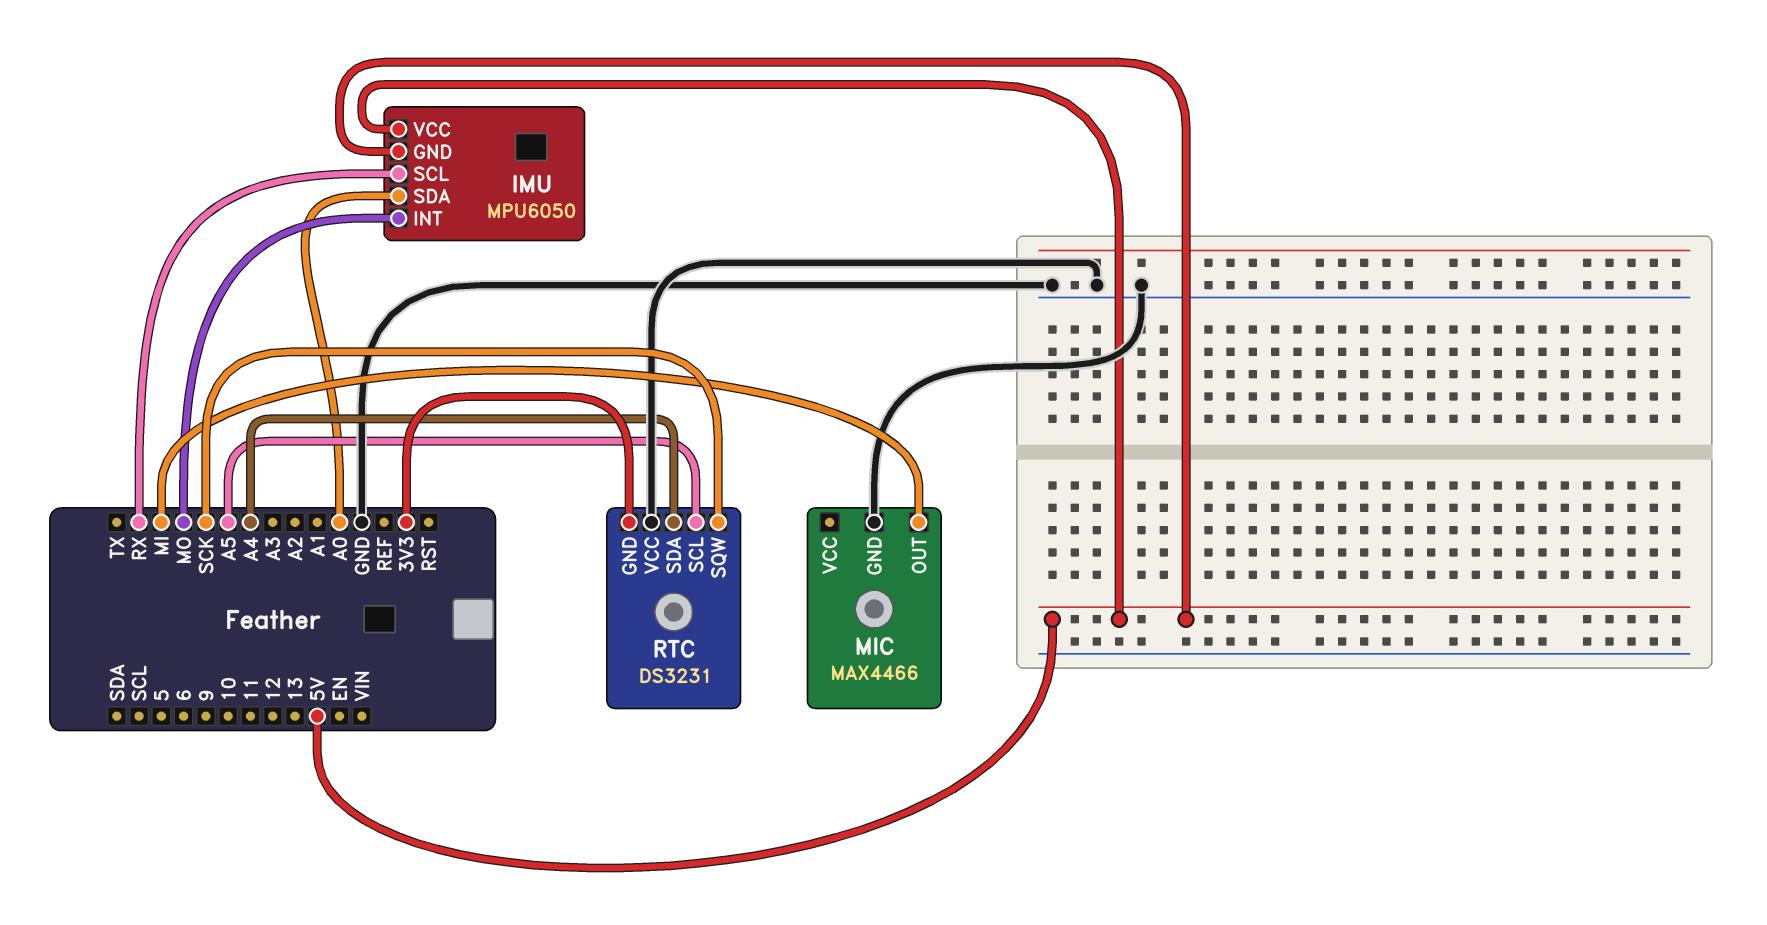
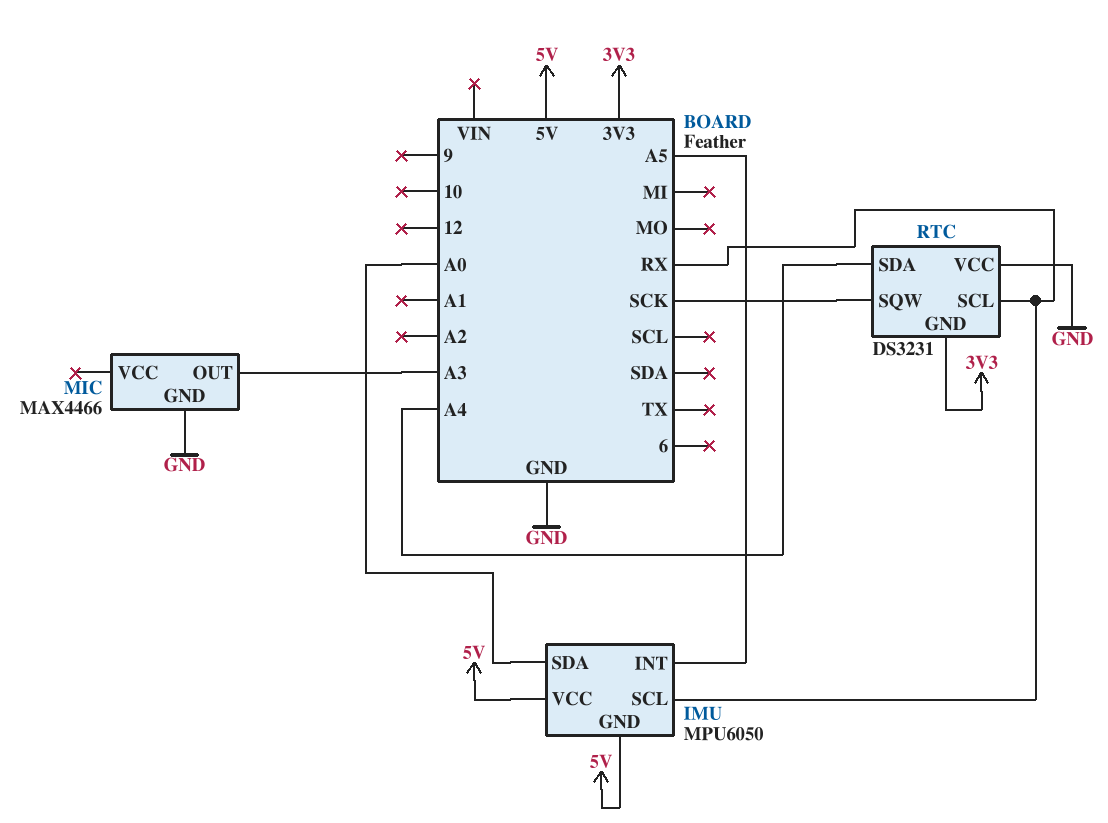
IMU pin INT: MO -> A5
MIC pin OUT: MI -> A3
RTC pin SCL: A5 -> RX

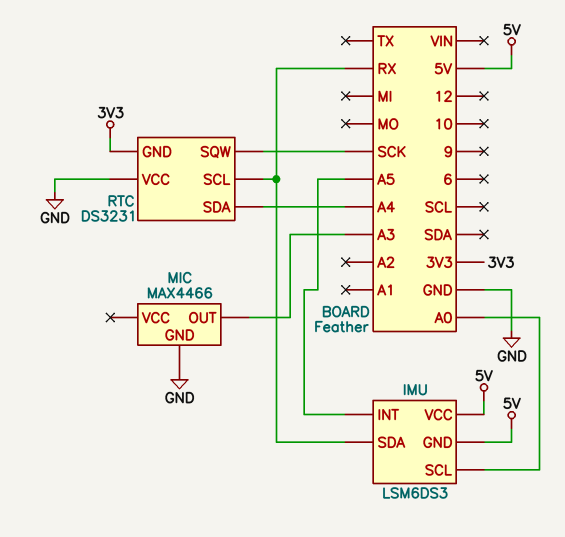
IMU: MPU6050 -> LSM6DS3
IMU pin SCL: RX -> A0
IMU pin SDA: A0 -> RX

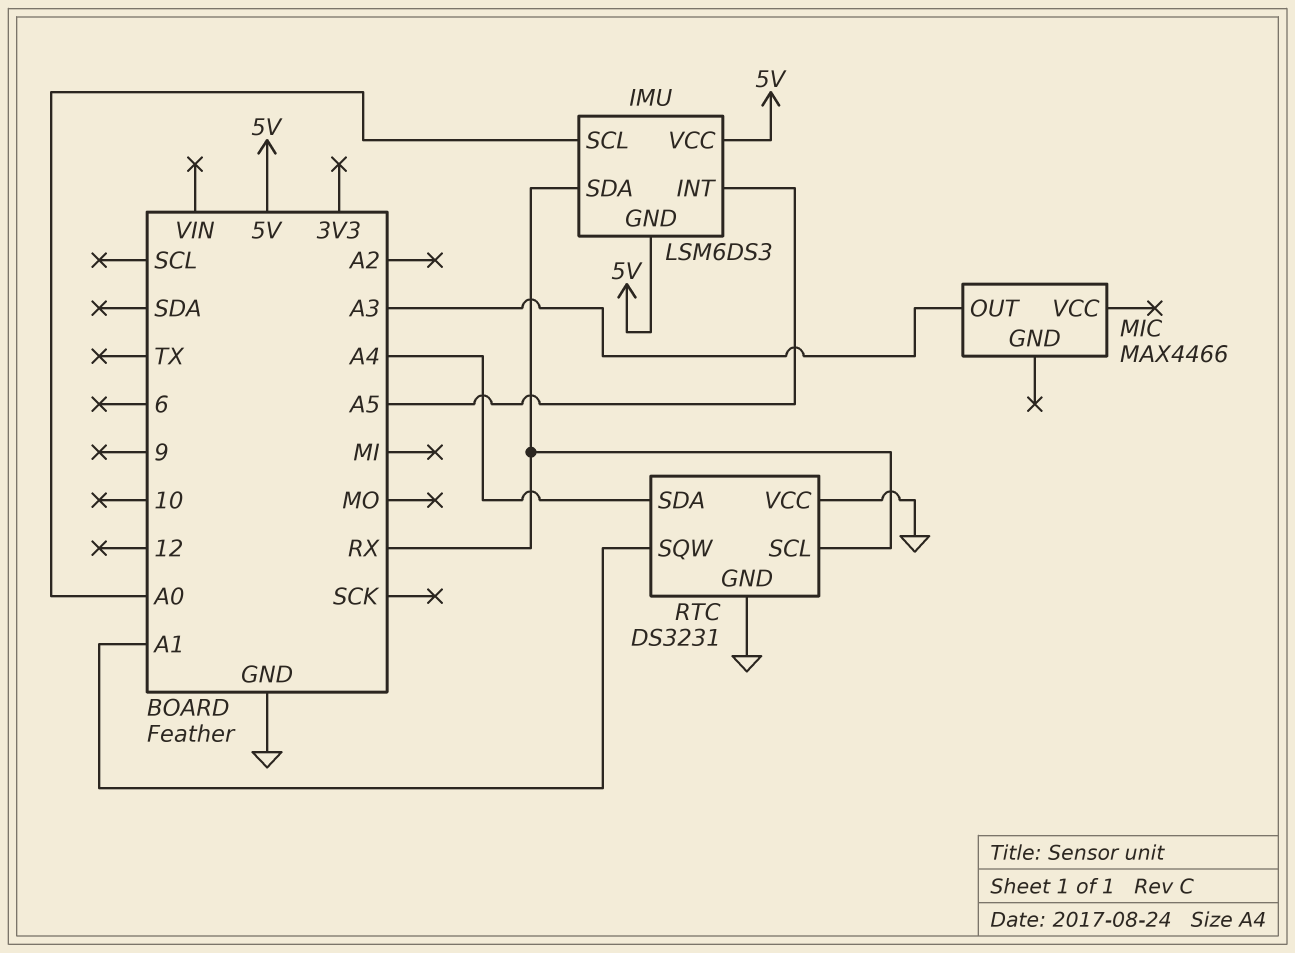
MIC pin GND: GND -> none
RTC pin GND: 3V3 -> GND
RTC pin SQW: SCK -> A1

